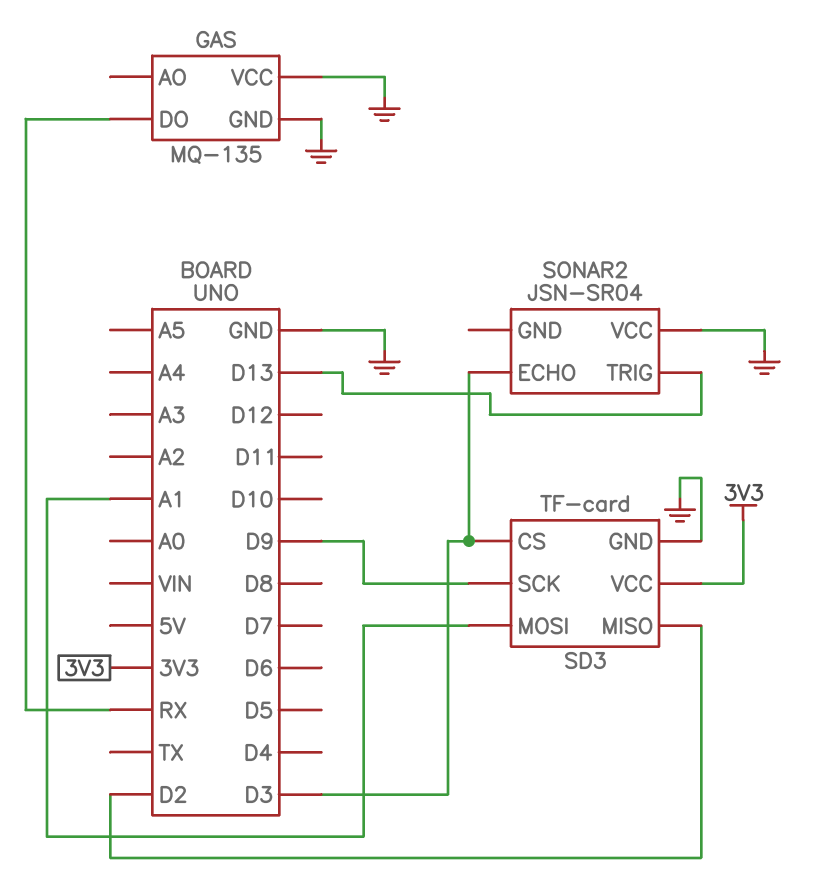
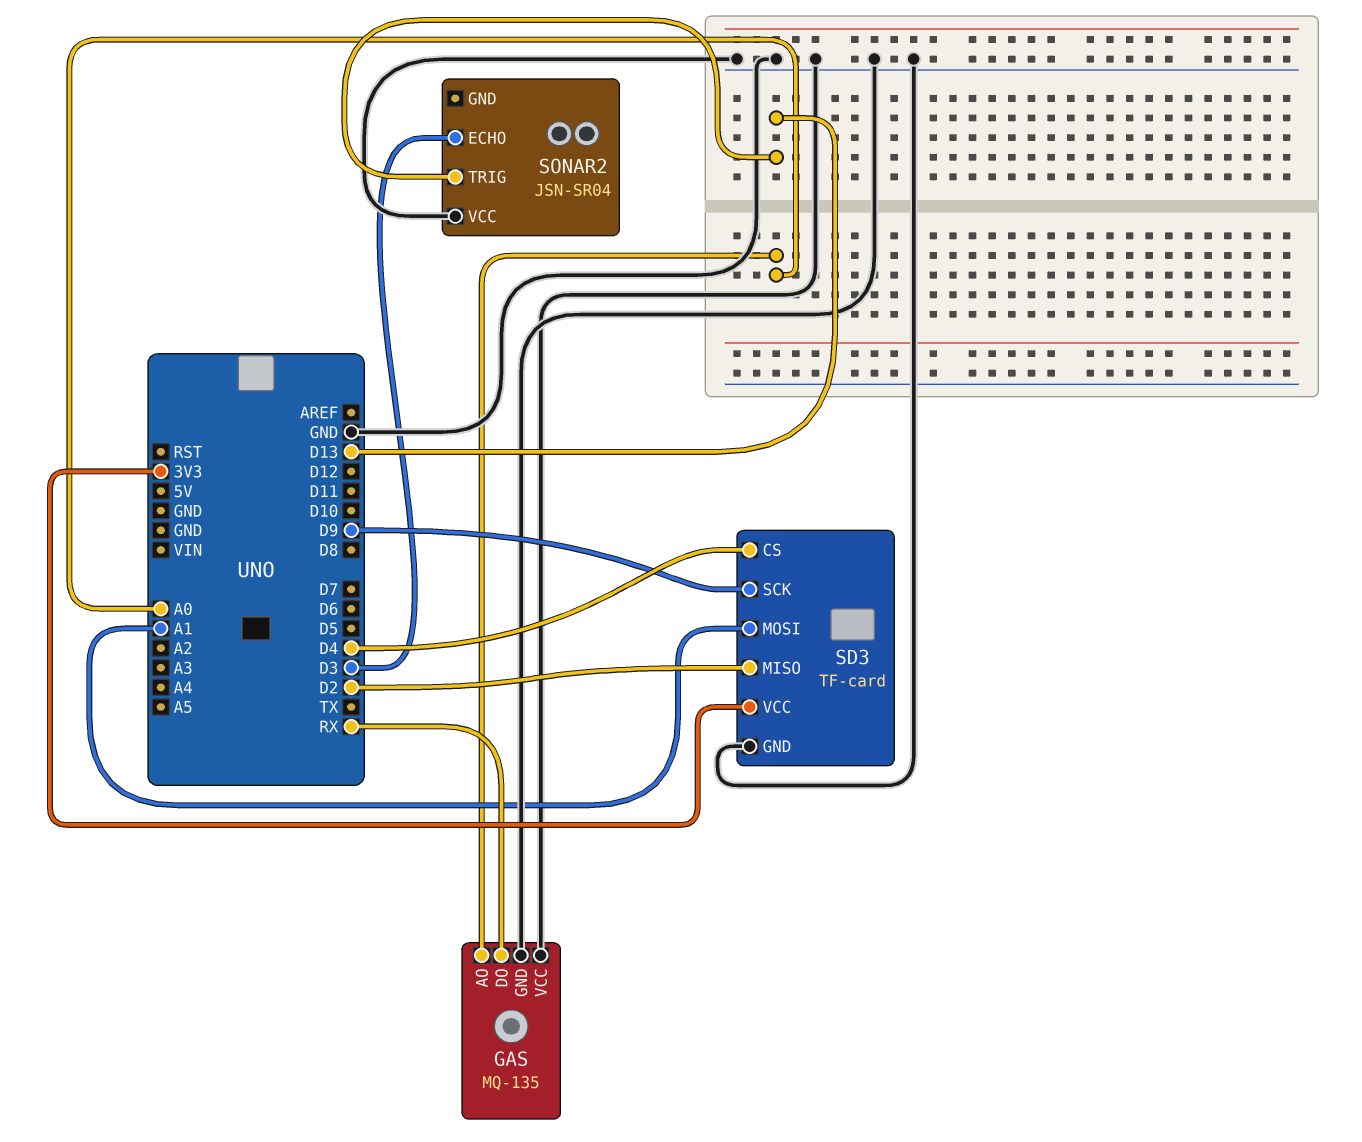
GAS pin AO: none -> A0
SD3 pin CS: D3 -> D4

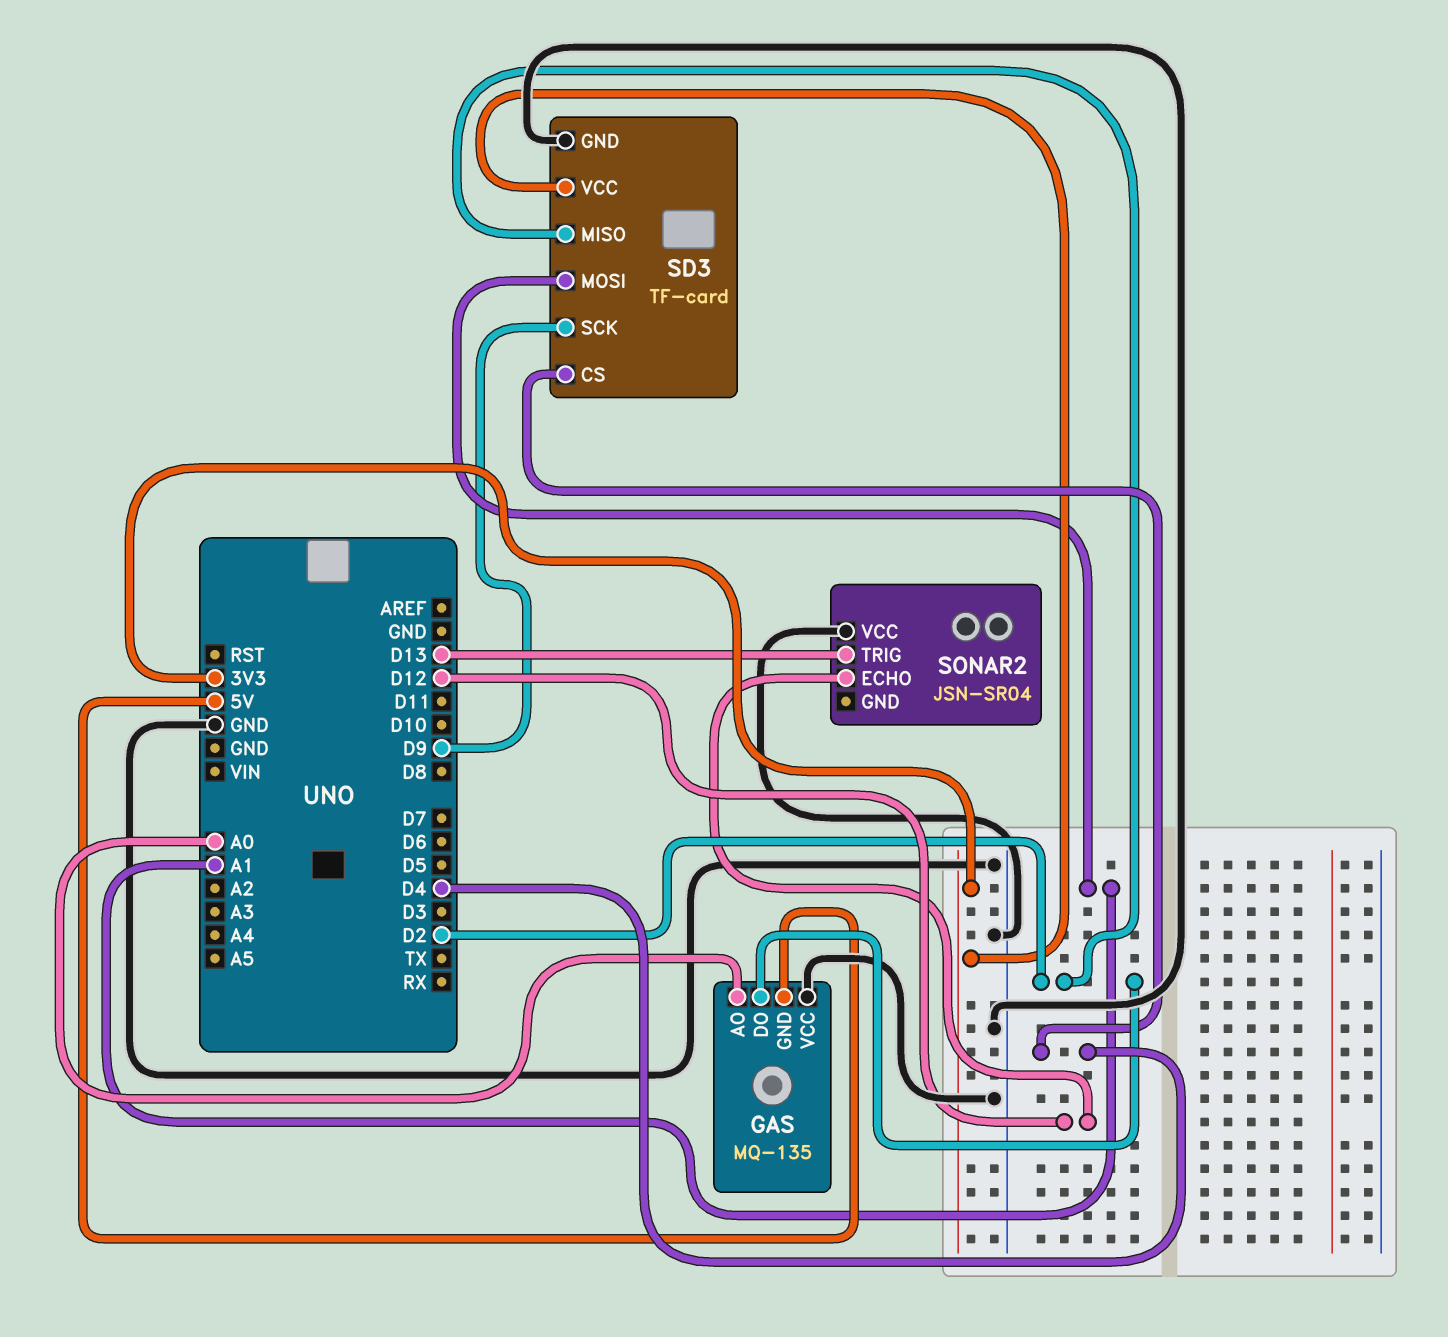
GAS pin DO: RX -> D2
GAS pin GND: GND -> 5V
SONAR2 pin ECHO: D3 -> D12

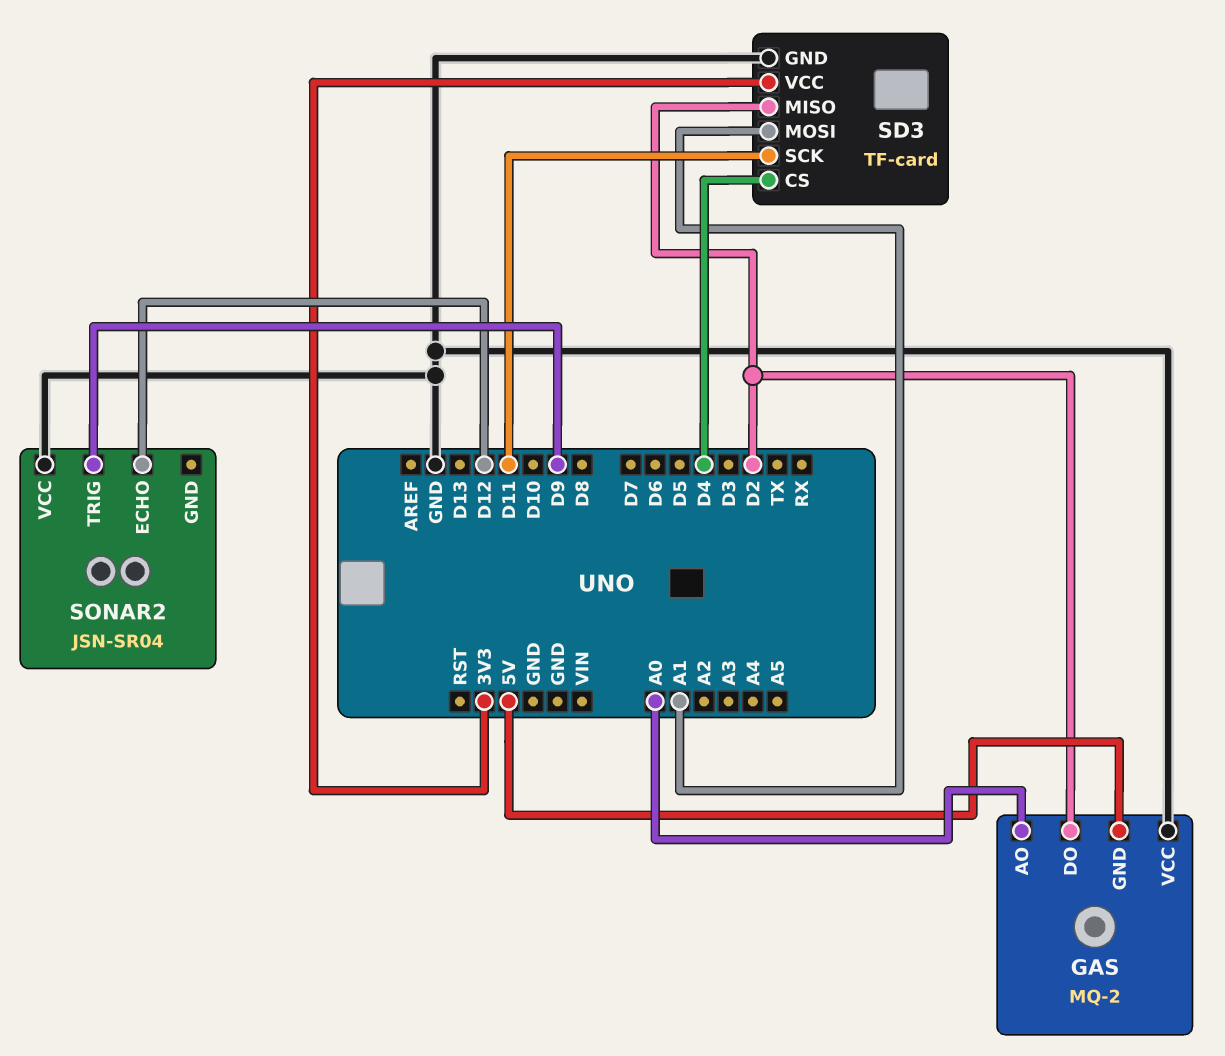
GAS: MQ-135 -> MQ-2
SD3 pin SCK: D9 -> D11
SONAR2 pin TRIG: D13 -> D9

